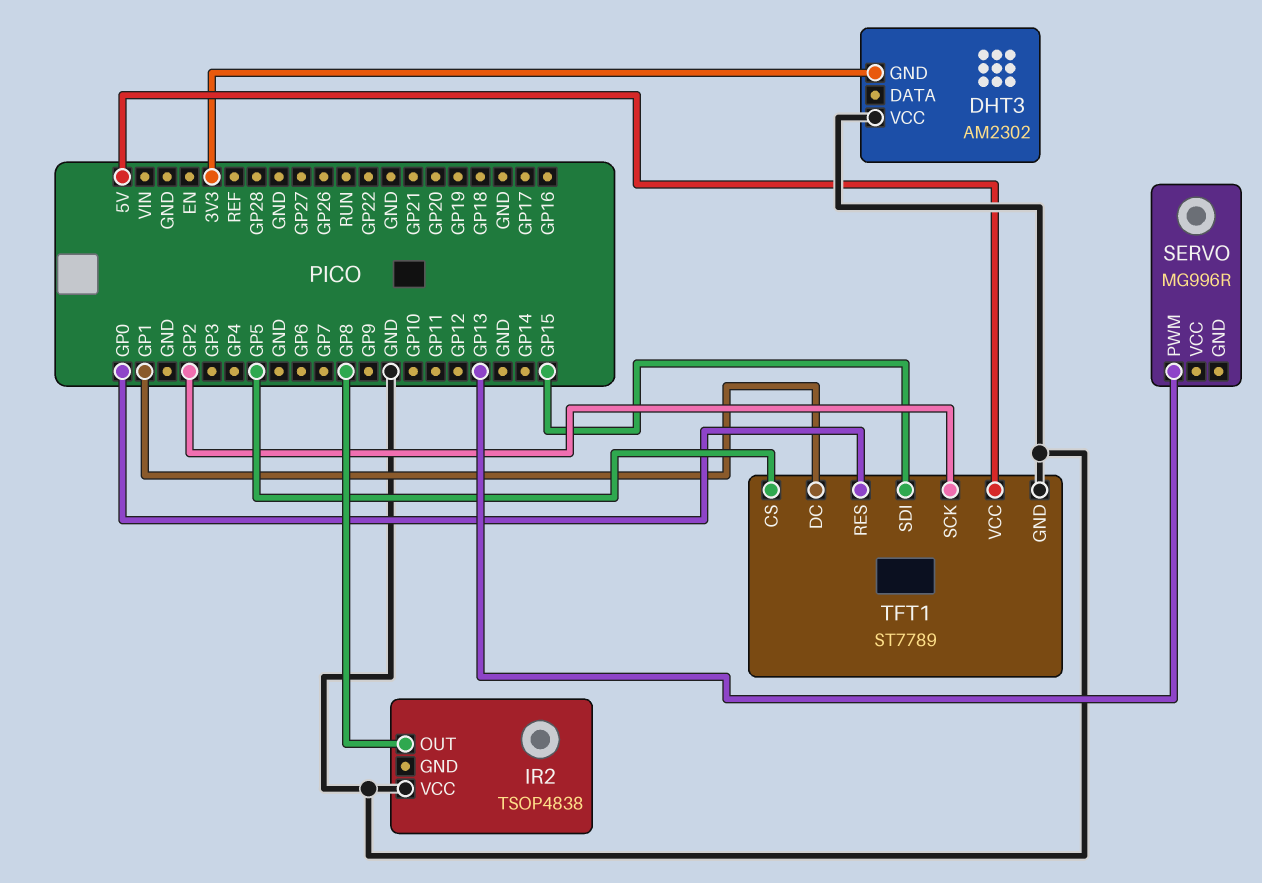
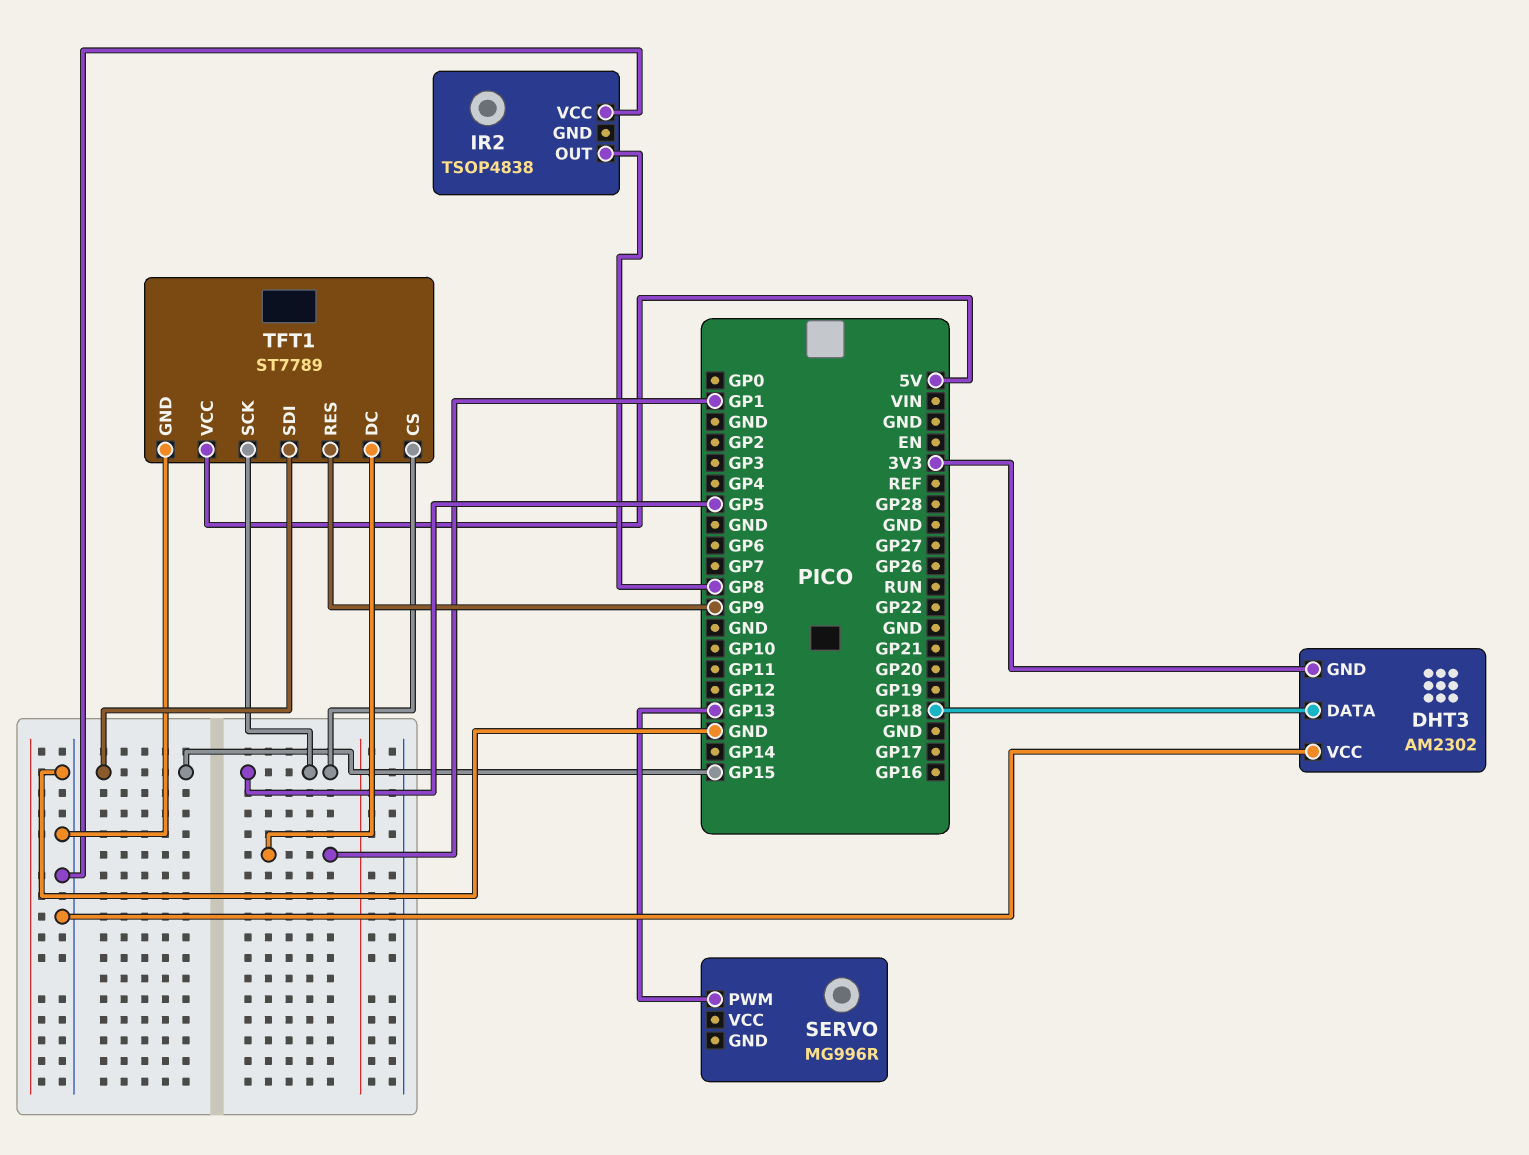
DHT3 pin DATA: none -> GP18
TFT1 pin RES: GP0 -> GP9
TFT1 pin SCK: GP2 -> GP5

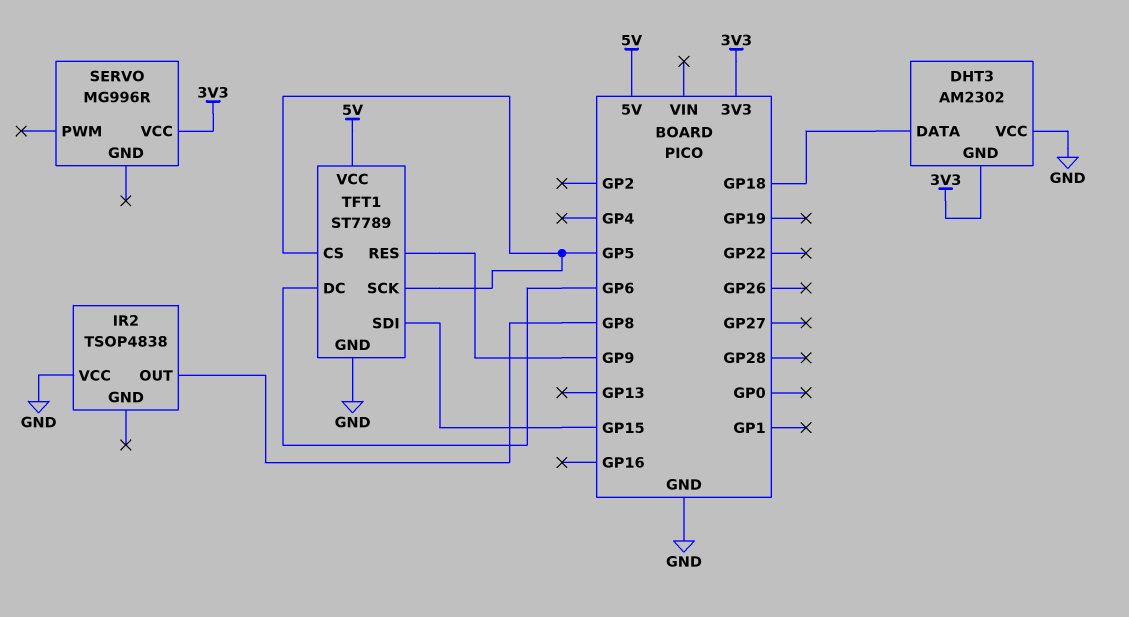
SERVO pin PWM: GP13 -> none
SERVO pin VCC: none -> 3V3
TFT1 pin DC: GP1 -> GP6

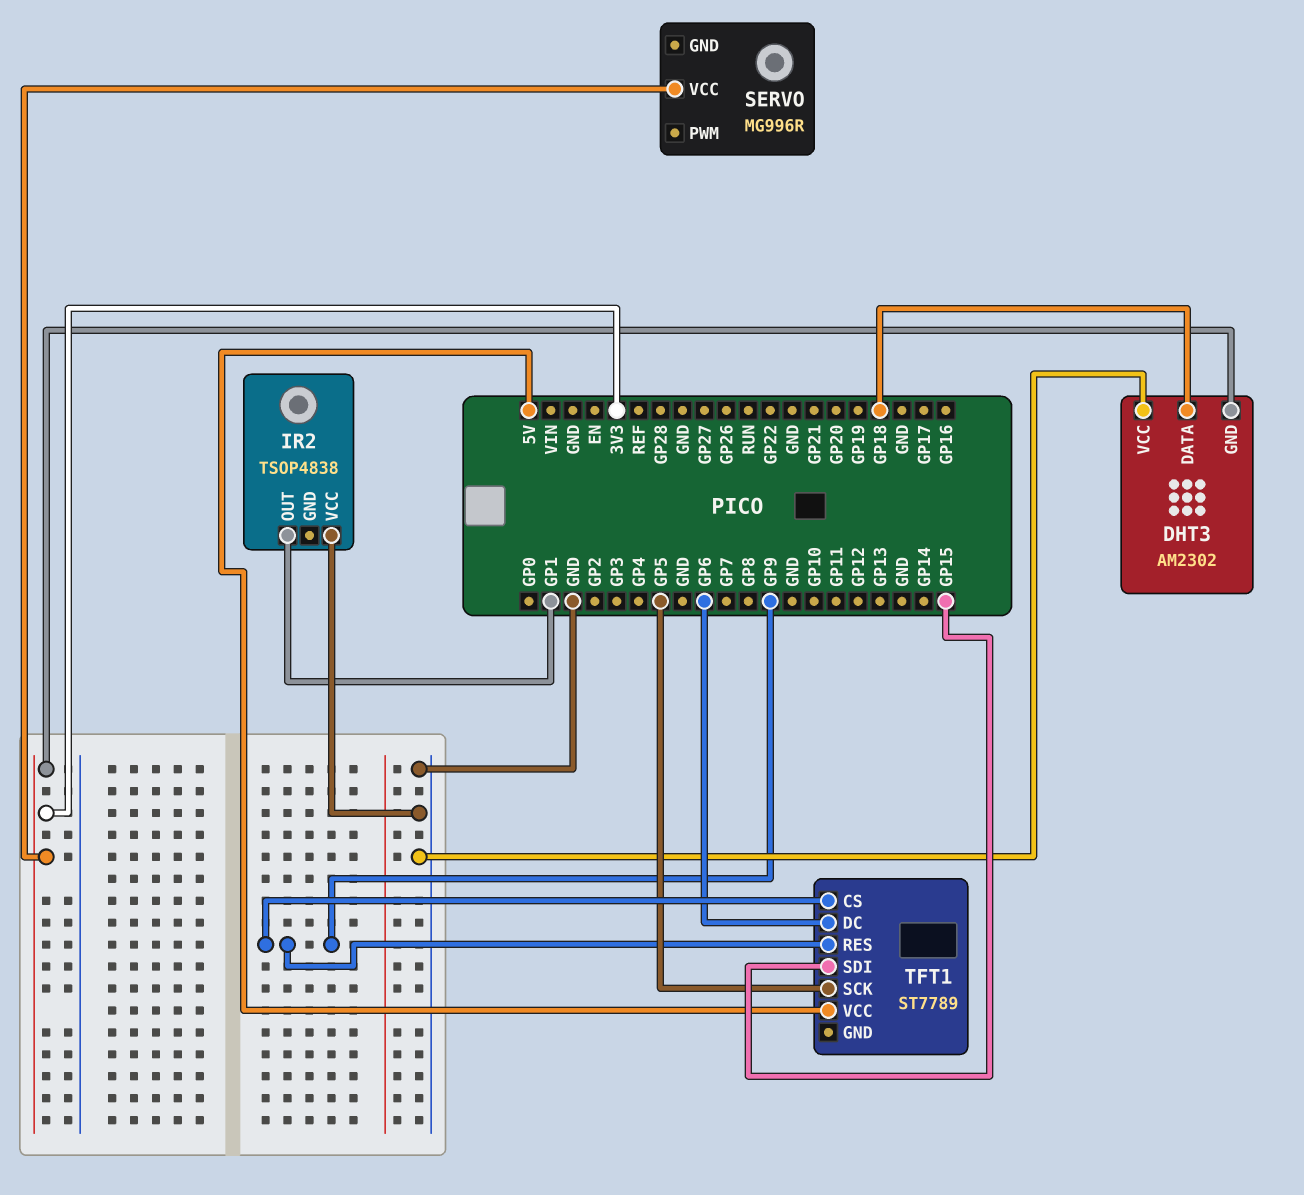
IR2 pin OUT: GP8 -> GP1
TFT1 pin CS: GP5 -> GP9
TFT1 pin GND: GND -> none

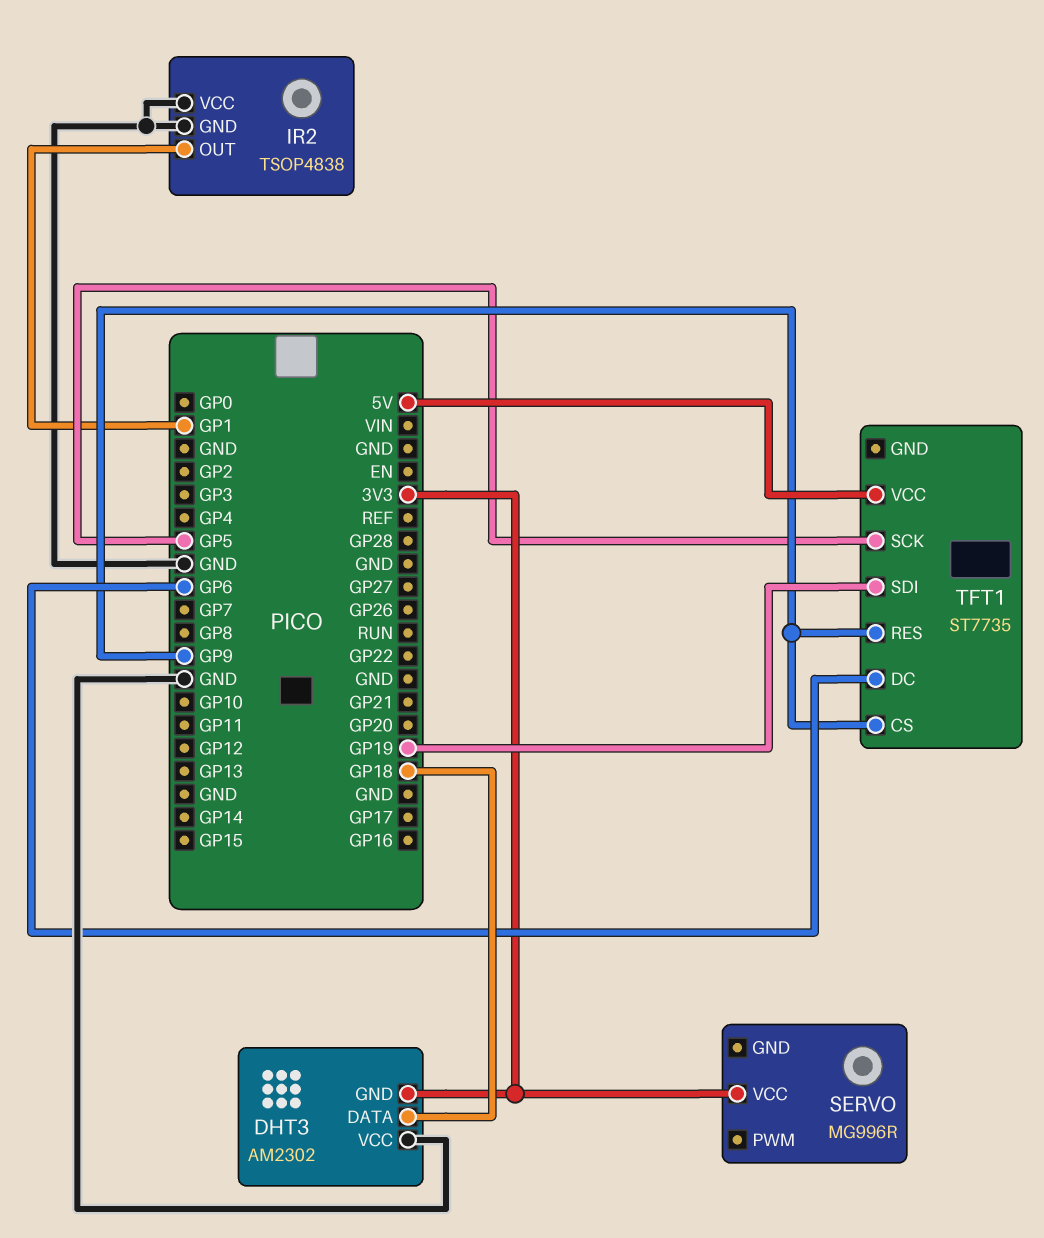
IR2 pin GND: none -> GND
TFT1: ST7789 -> ST7735
TFT1 pin SDI: GP15 -> GP19

